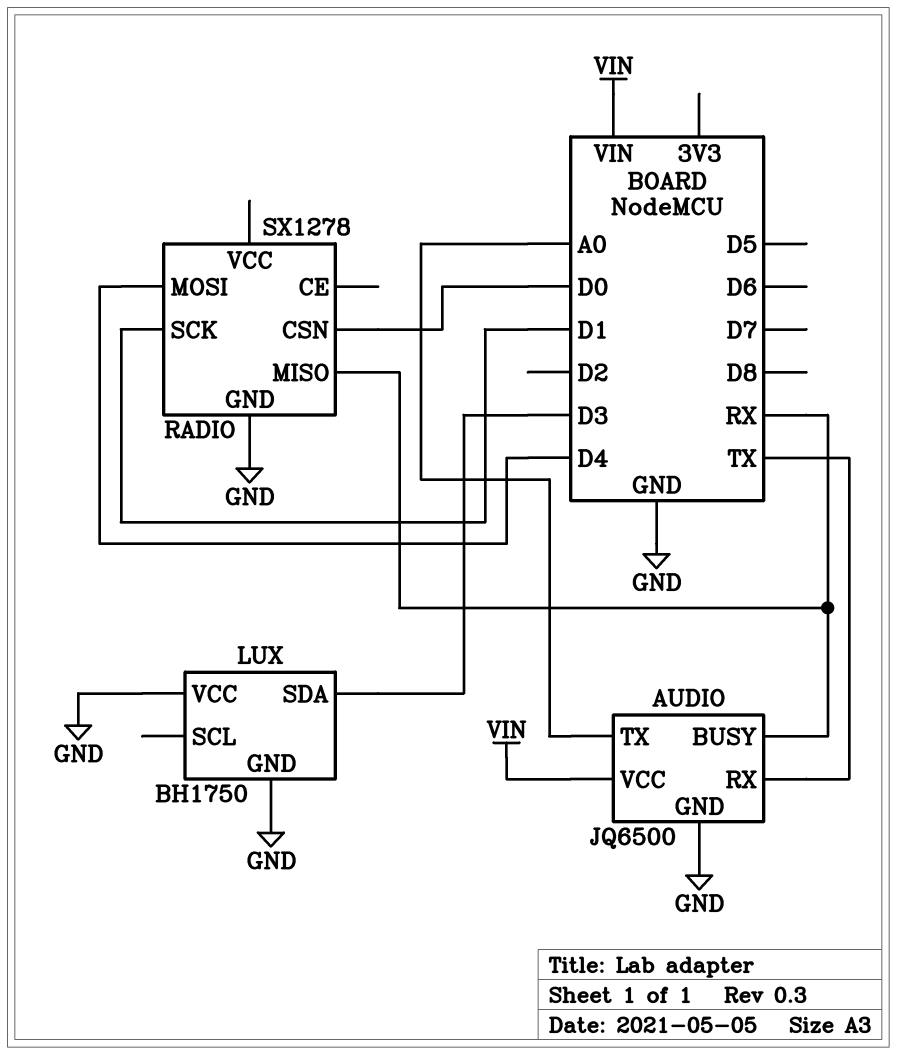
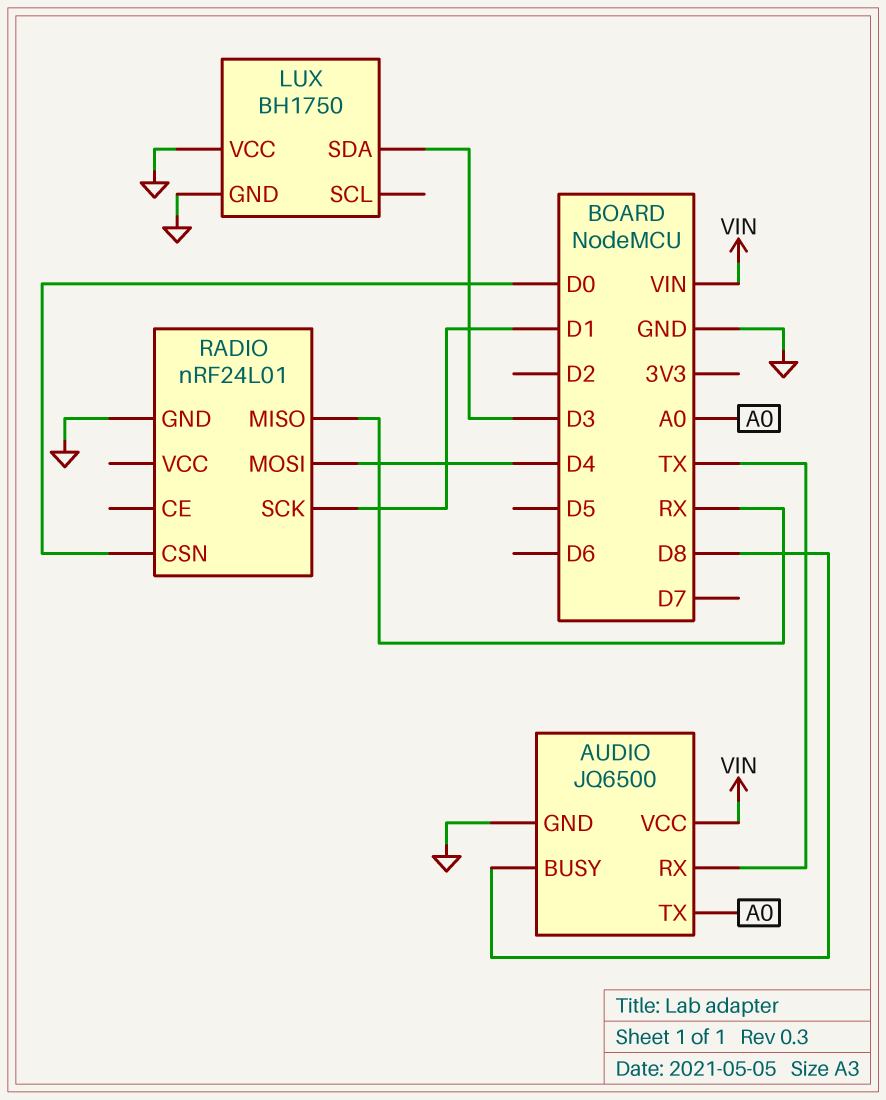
AUDIO pin BUSY: RX -> D8
RADIO: SX1278 -> nRF24L01

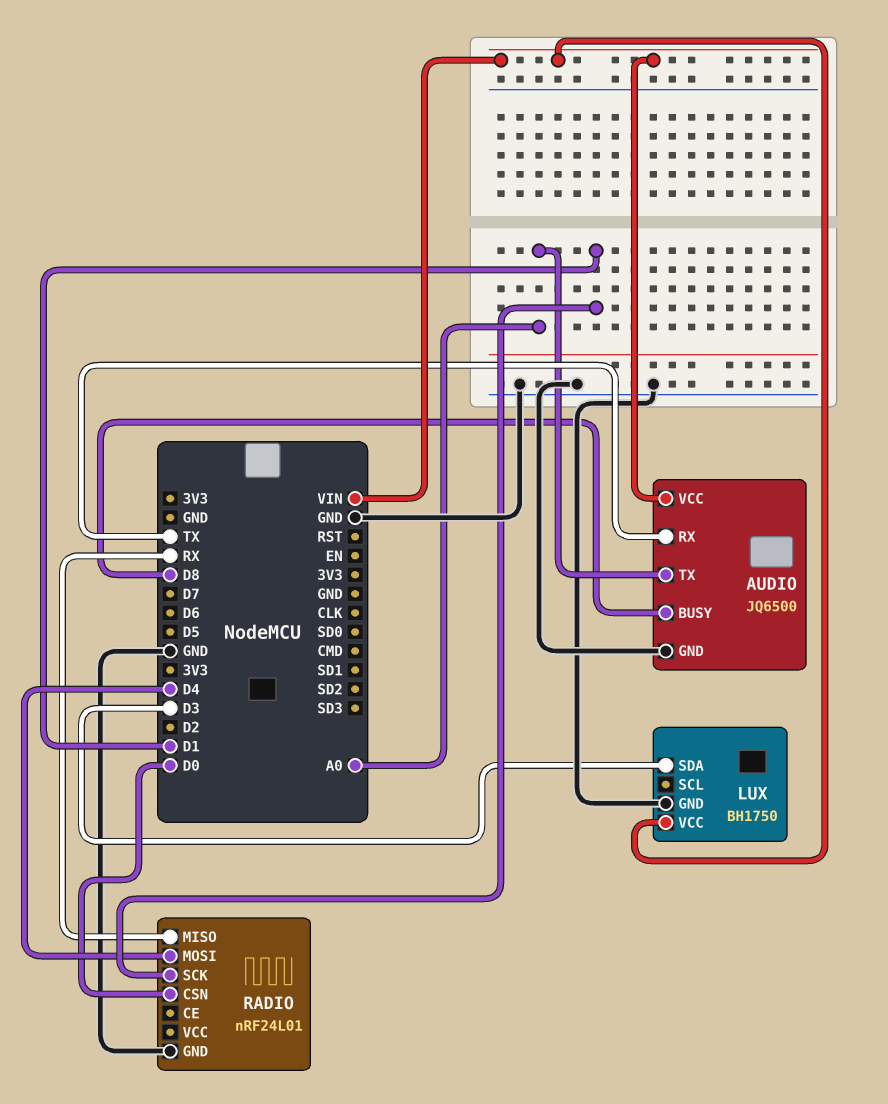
LUX pin VCC: GND -> VIN

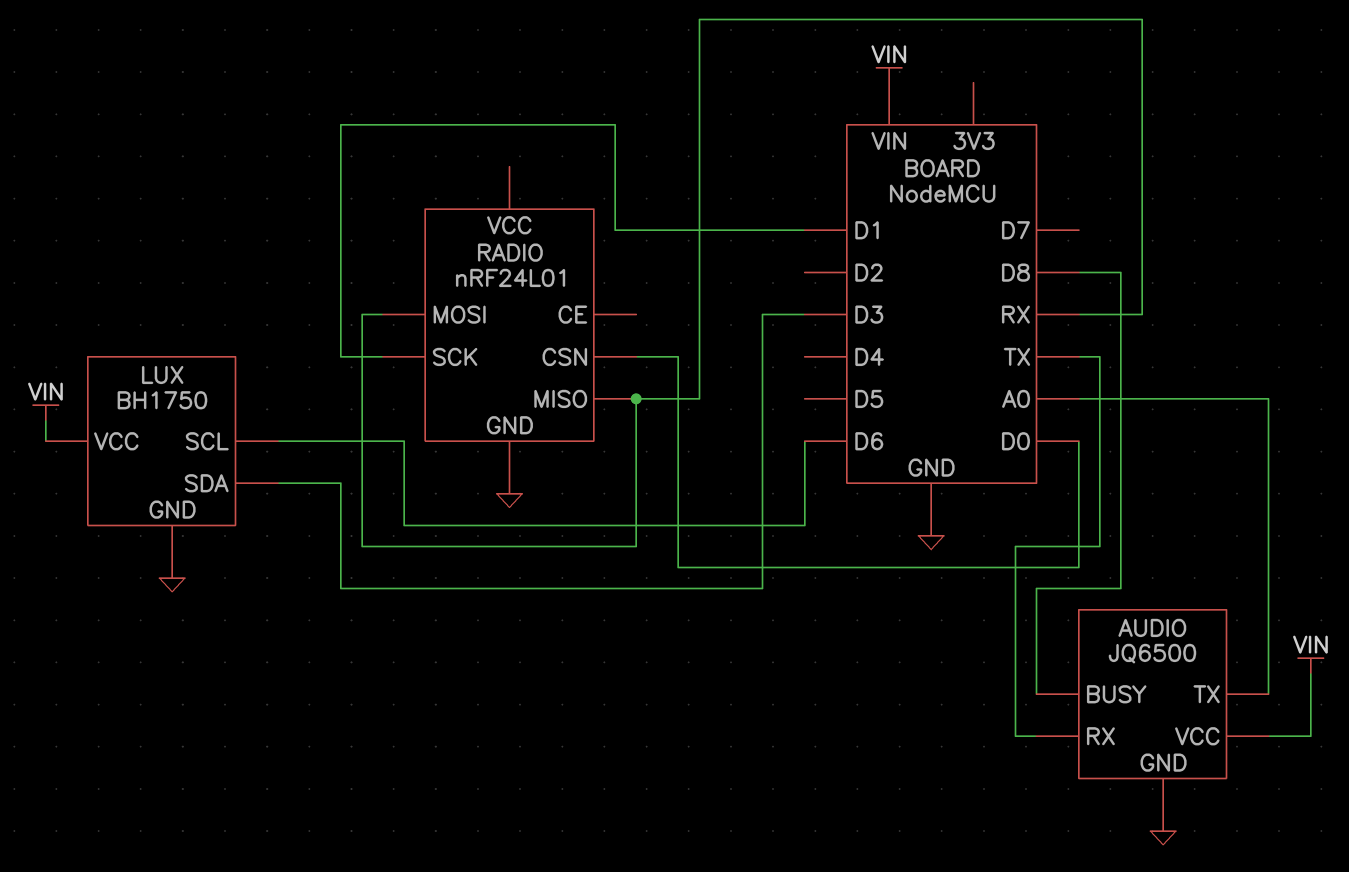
LUX pin SCL: none -> D6
RADIO pin MOSI: D4 -> RX

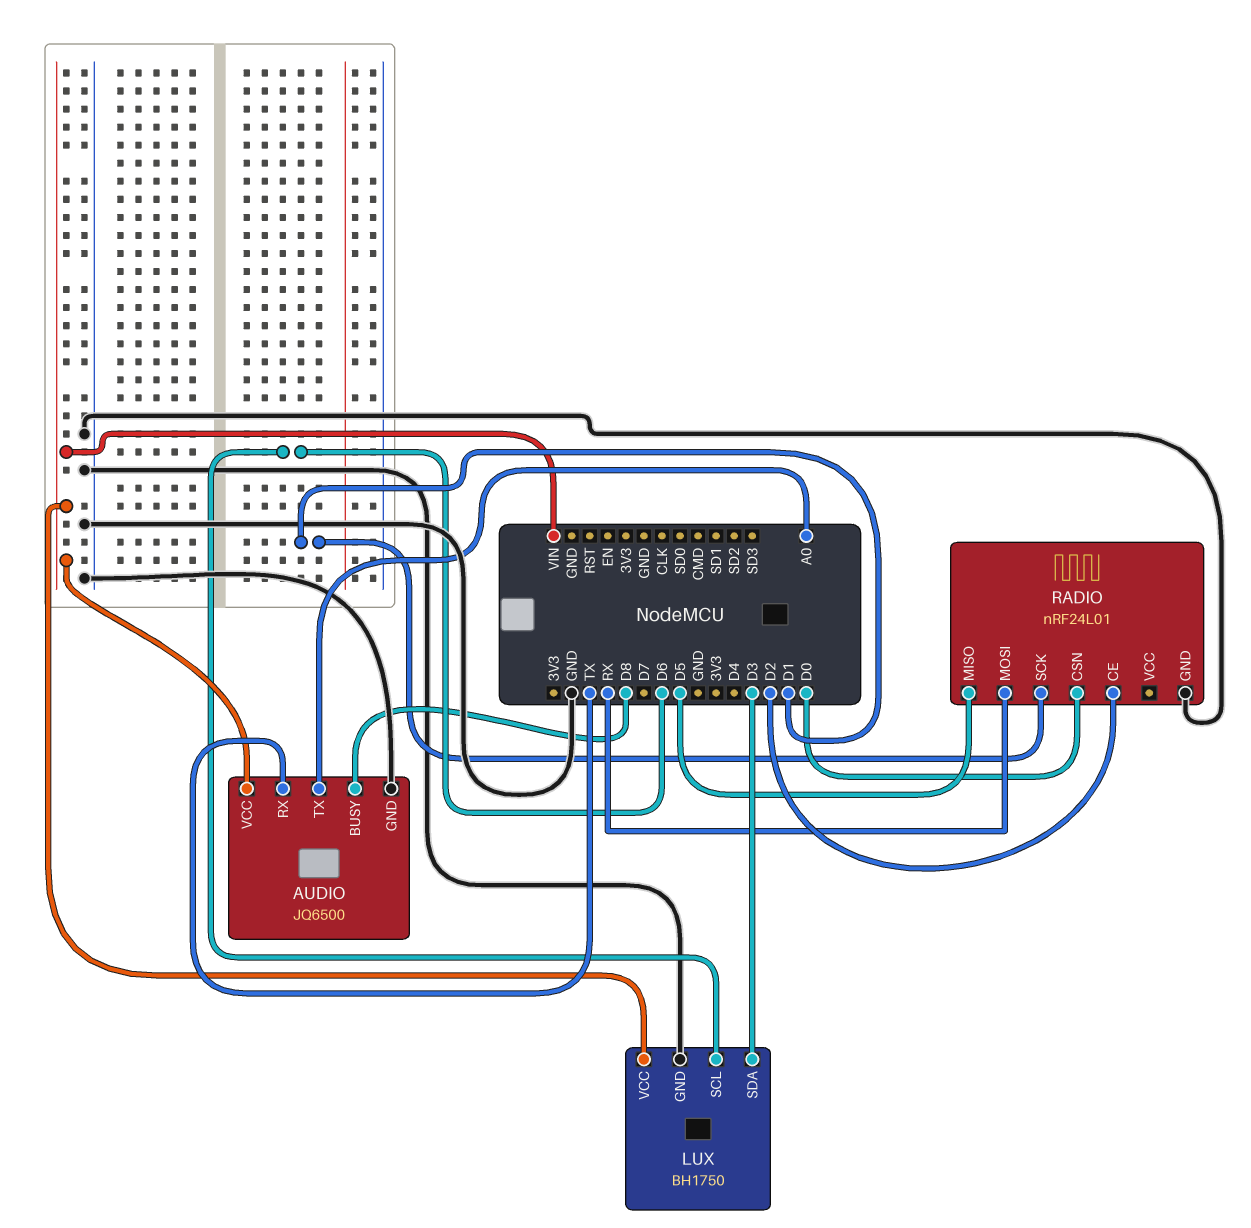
RADIO pin CE: none -> D2
RADIO pin MISO: RX -> D5

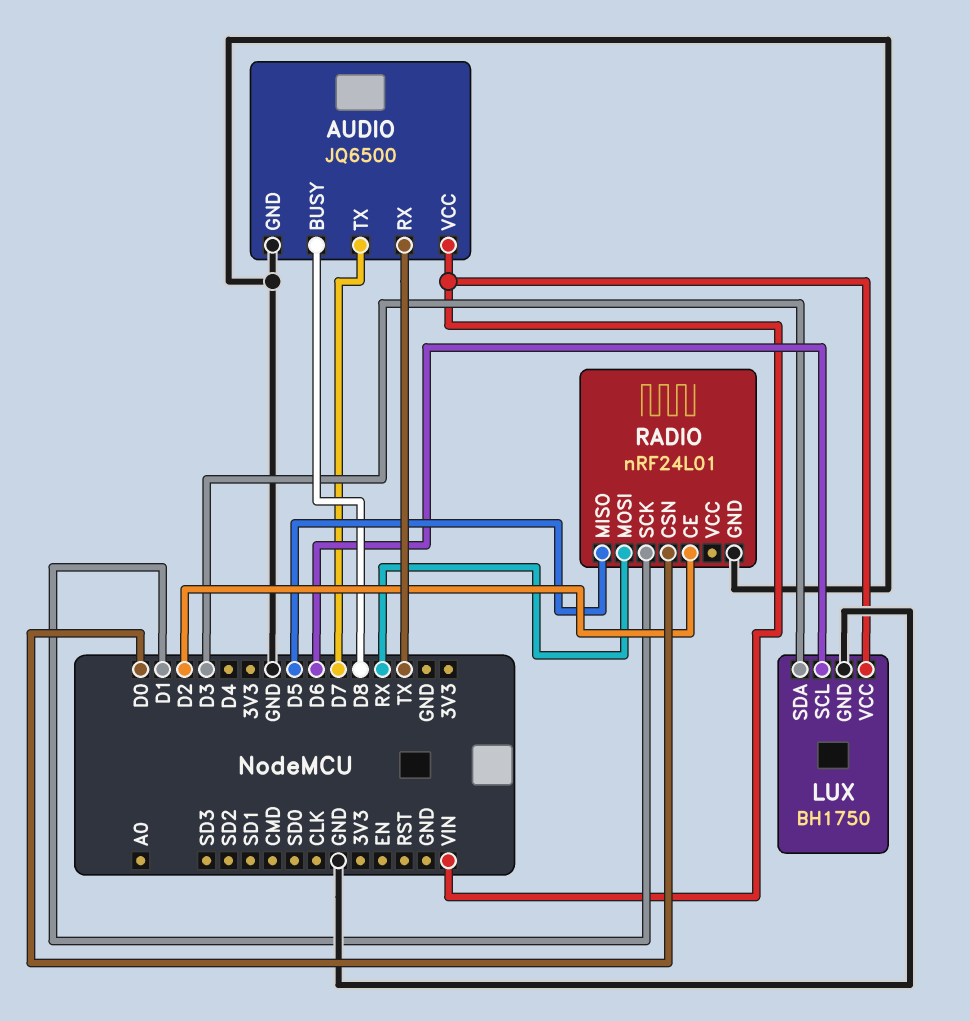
AUDIO pin TX: A0 -> D7

